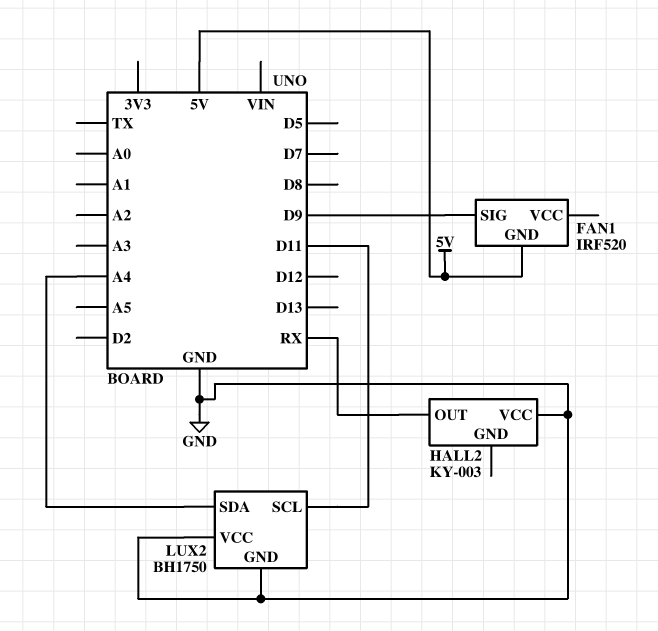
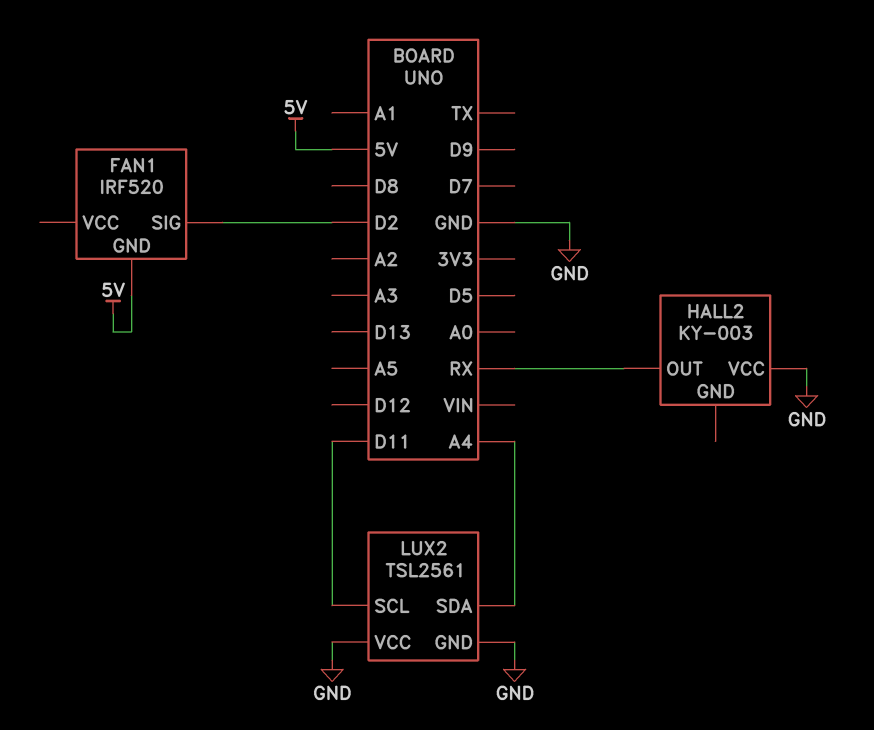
FAN1 pin SIG: D9 -> D2
LUX2: BH1750 -> TSL2561

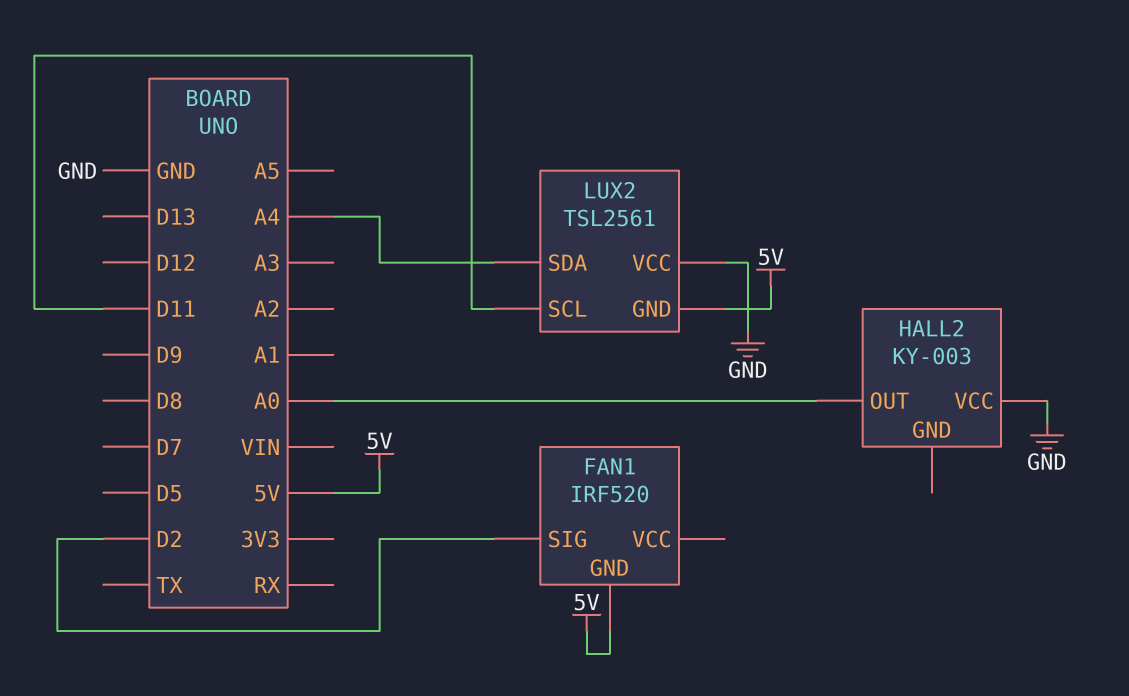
HALL2 pin OUT: RX -> A0
LUX2 pin GND: GND -> 5V

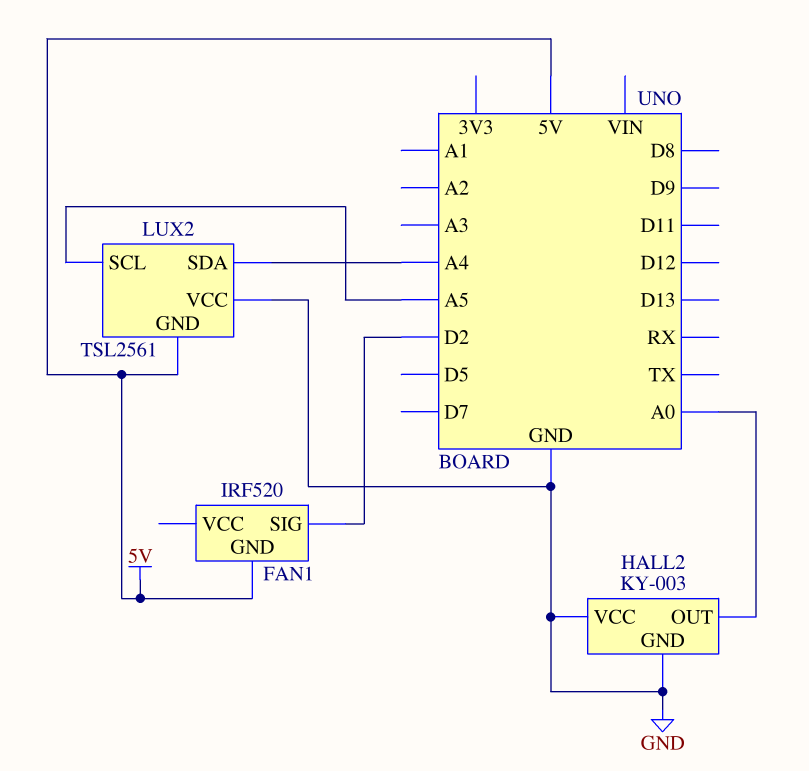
HALL2 pin GND: none -> GND
LUX2 pin SCL: D11 -> A5

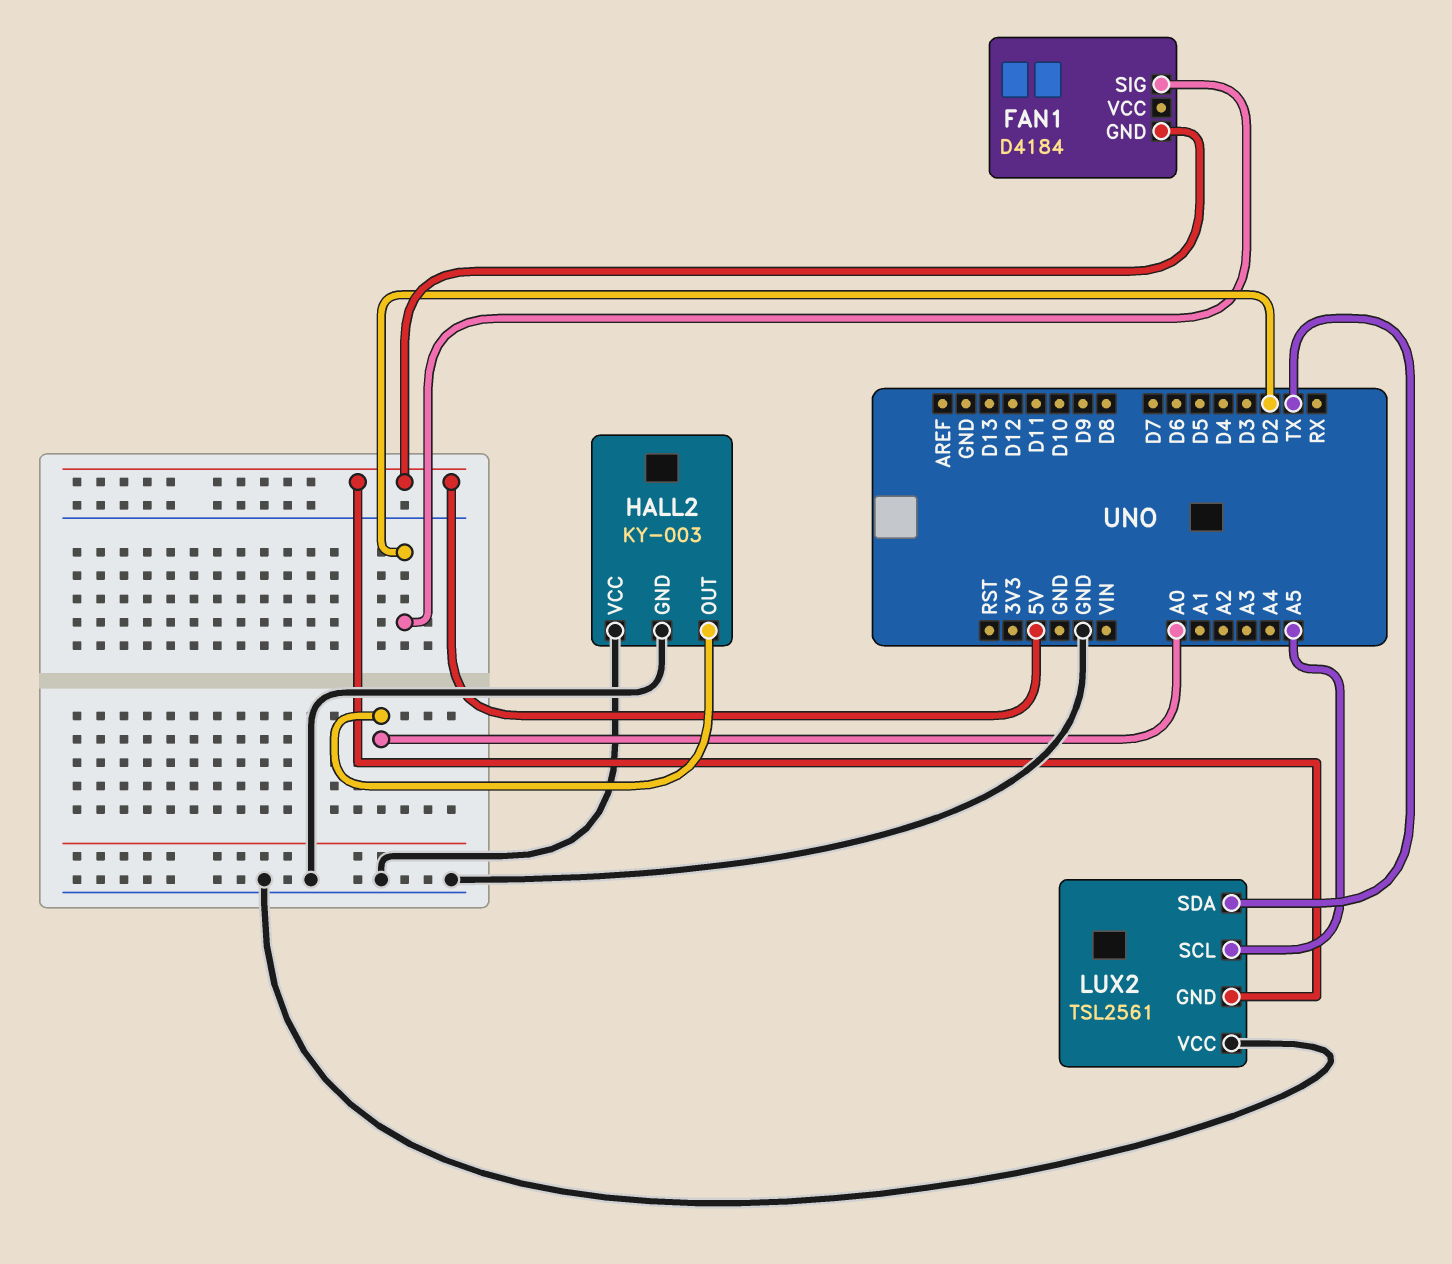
FAN1: IRF520 -> D4184
LUX2 pin SDA: A4 -> TX

